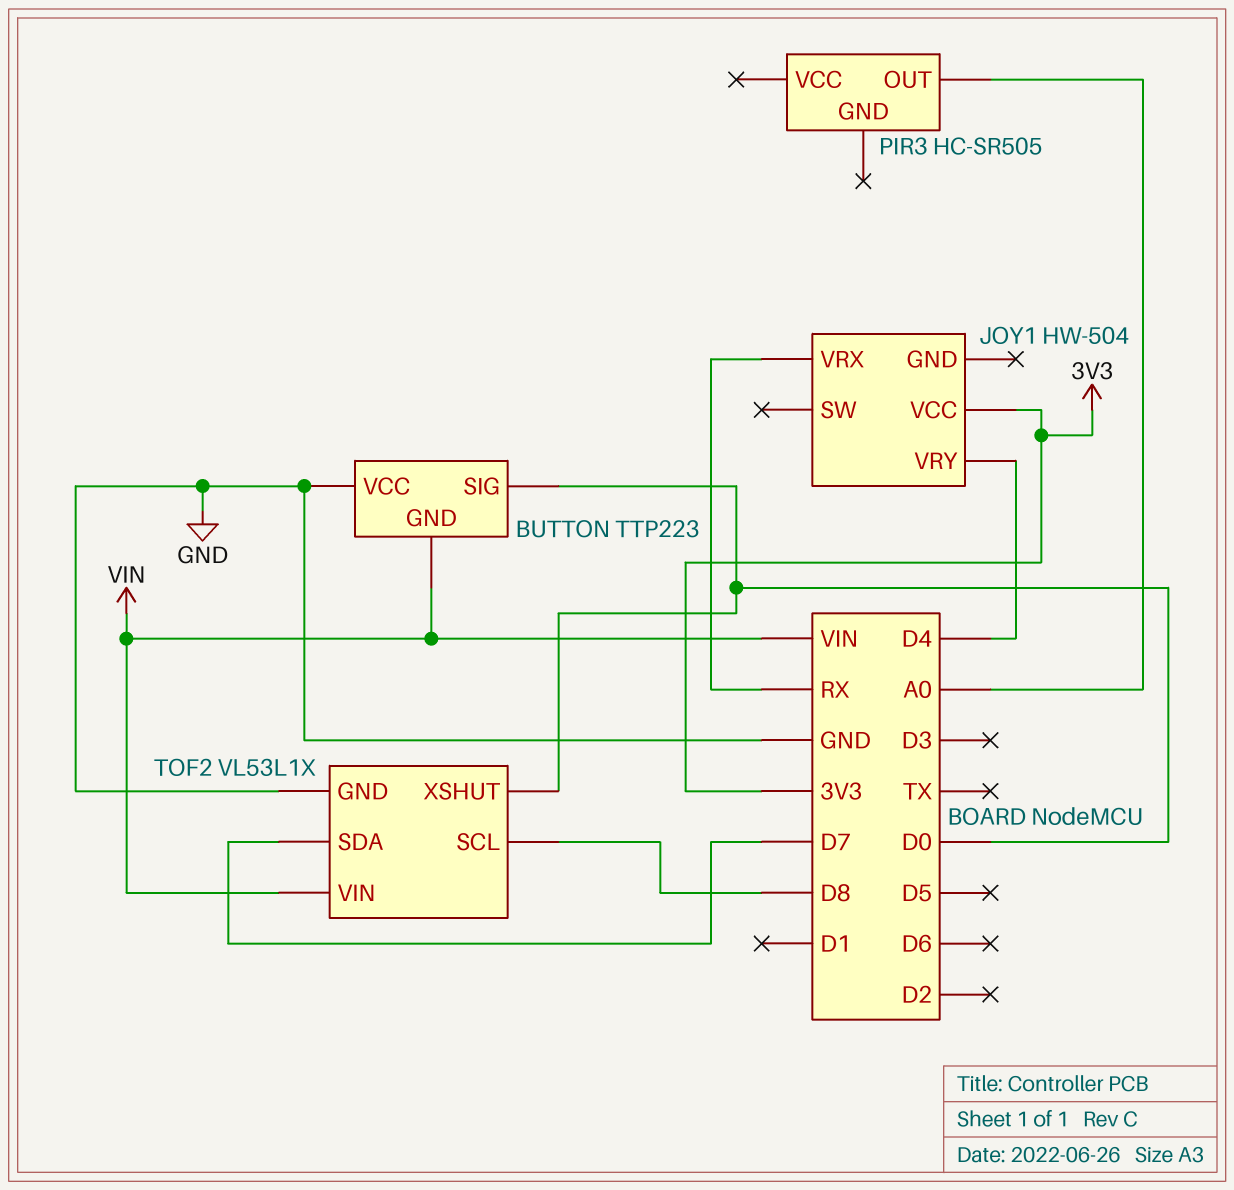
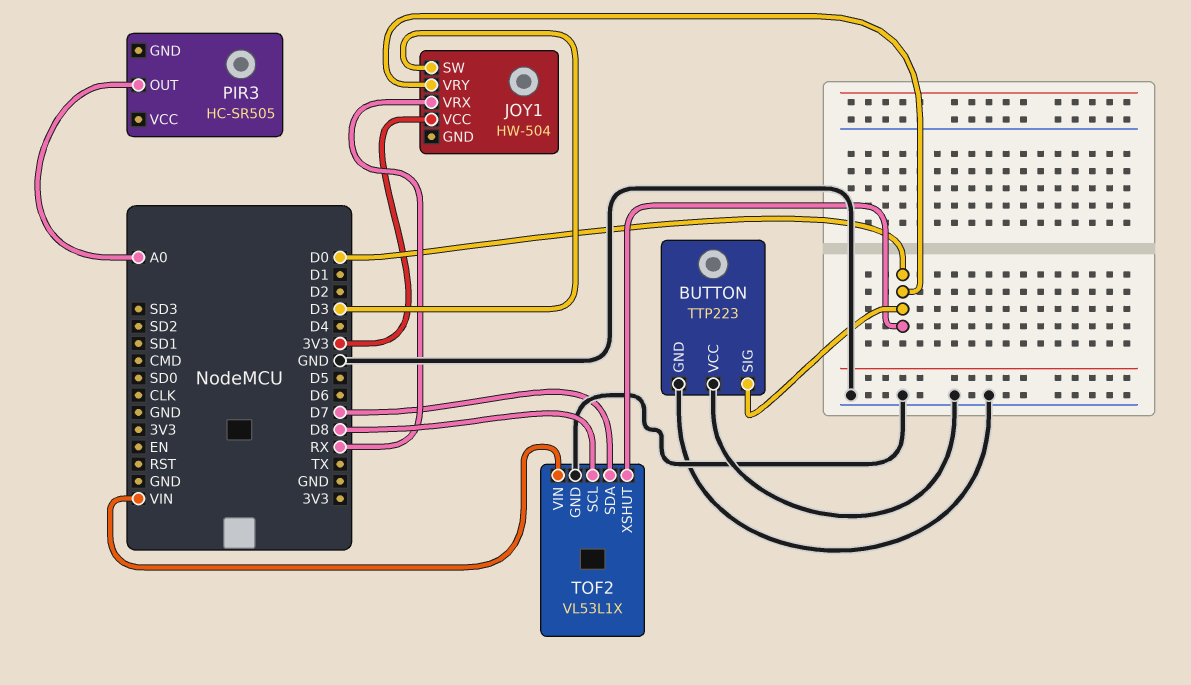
BUTTON pin GND: VIN -> GND
JOY1 pin SW: none -> D3
JOY1 pin VRY: D4 -> D0

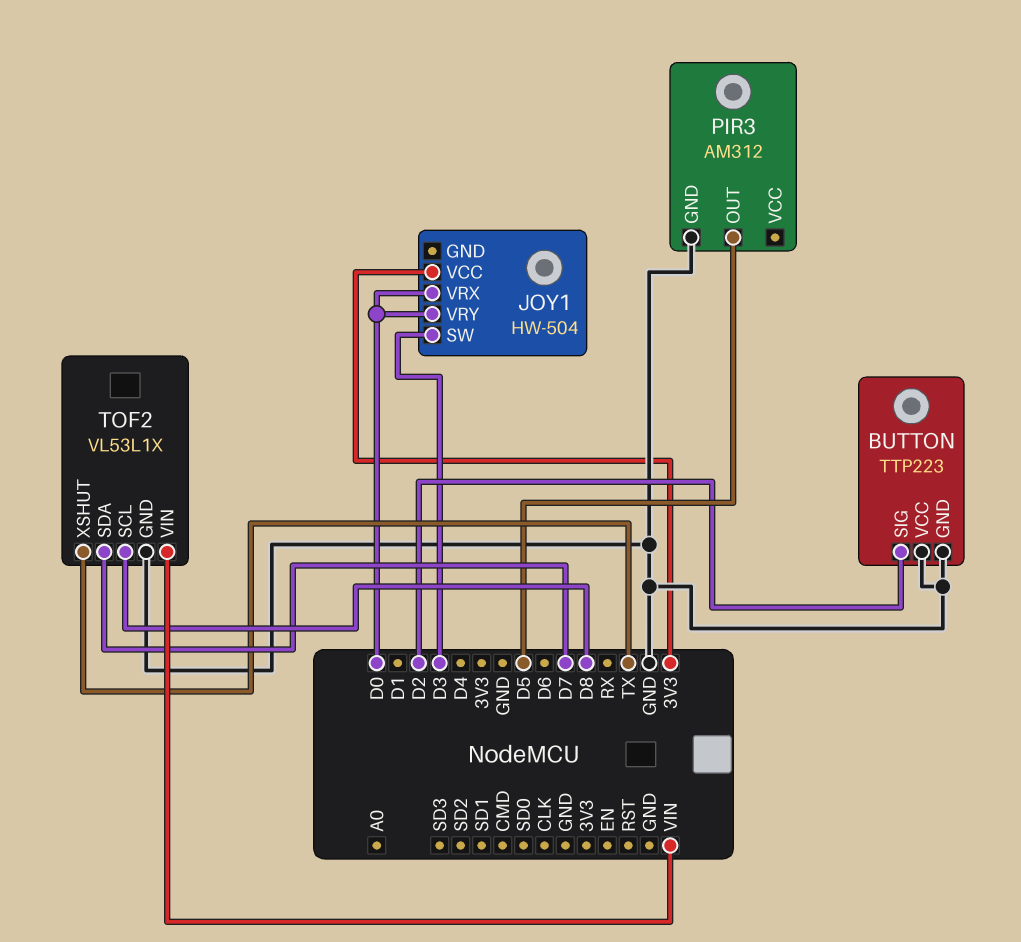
BUTTON pin SIG: D0 -> D2
JOY1 pin VRX: RX -> D0
PIR3: HC-SR505 -> AM312
PIR3 pin GND: none -> GND
PIR3 pin OUT: A0 -> D5
TOF2 pin XSHUT: D0 -> TX

